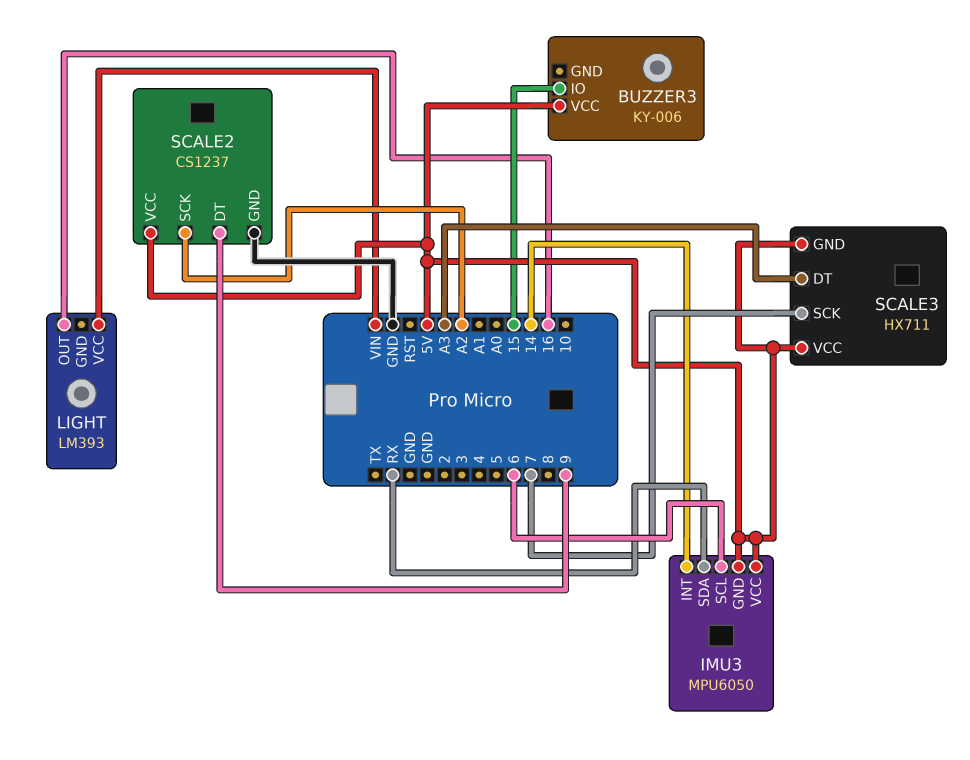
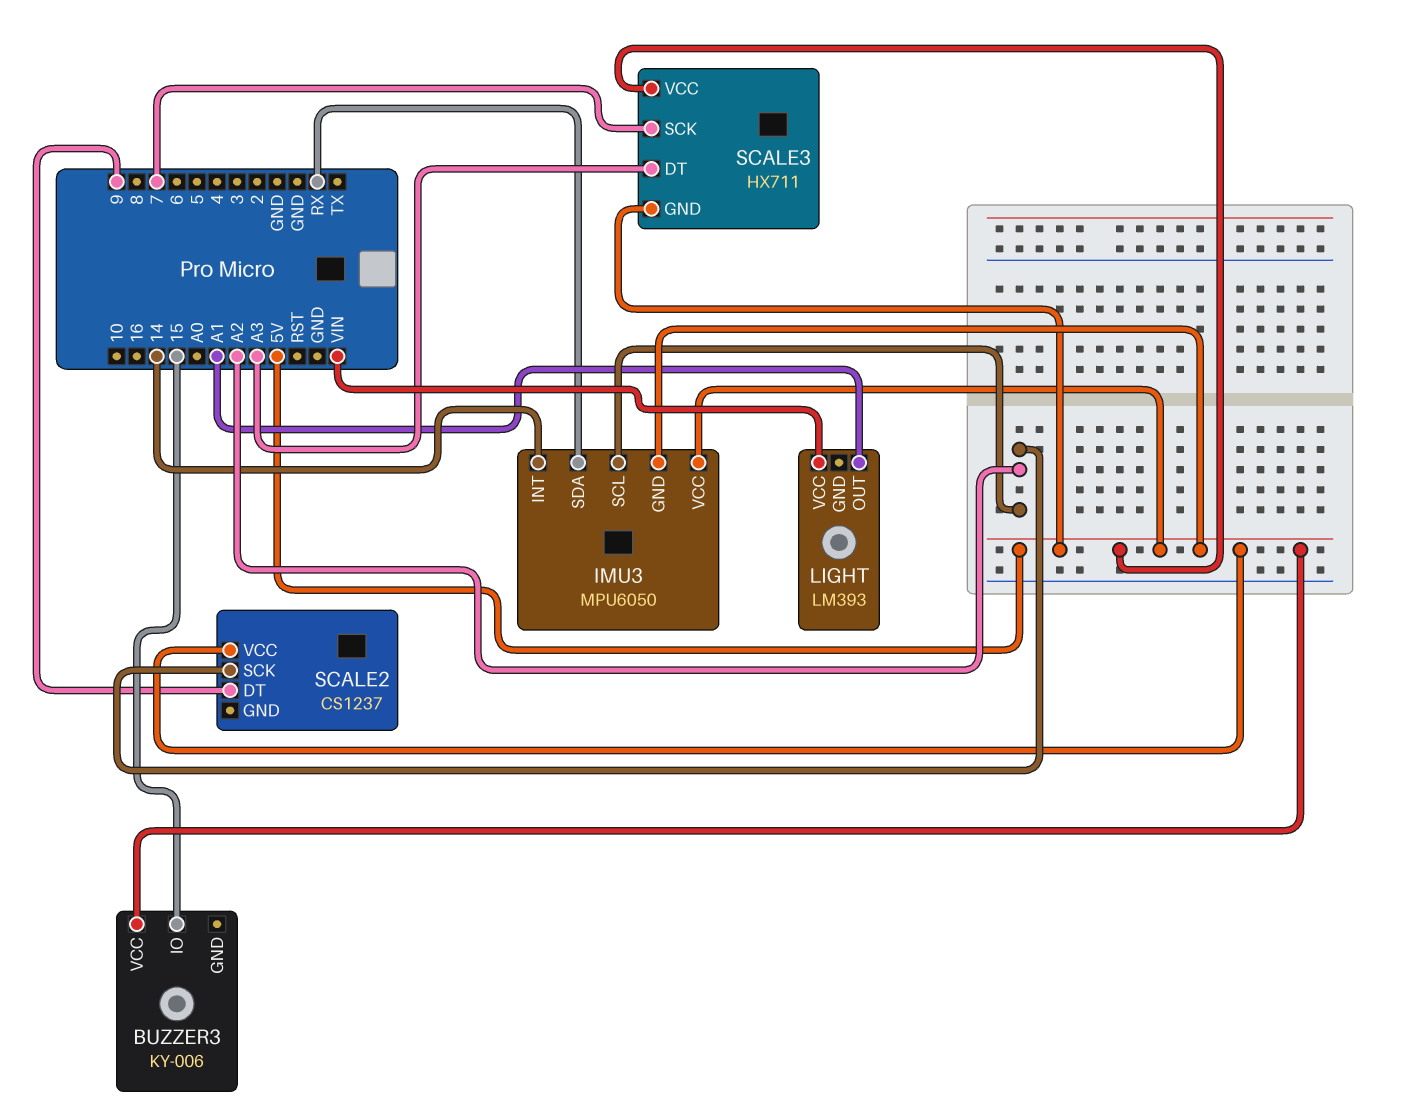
IMU3 pin SCL: 6 -> A2
LIGHT pin OUT: 16 -> A1
SCALE2 pin GND: GND -> none

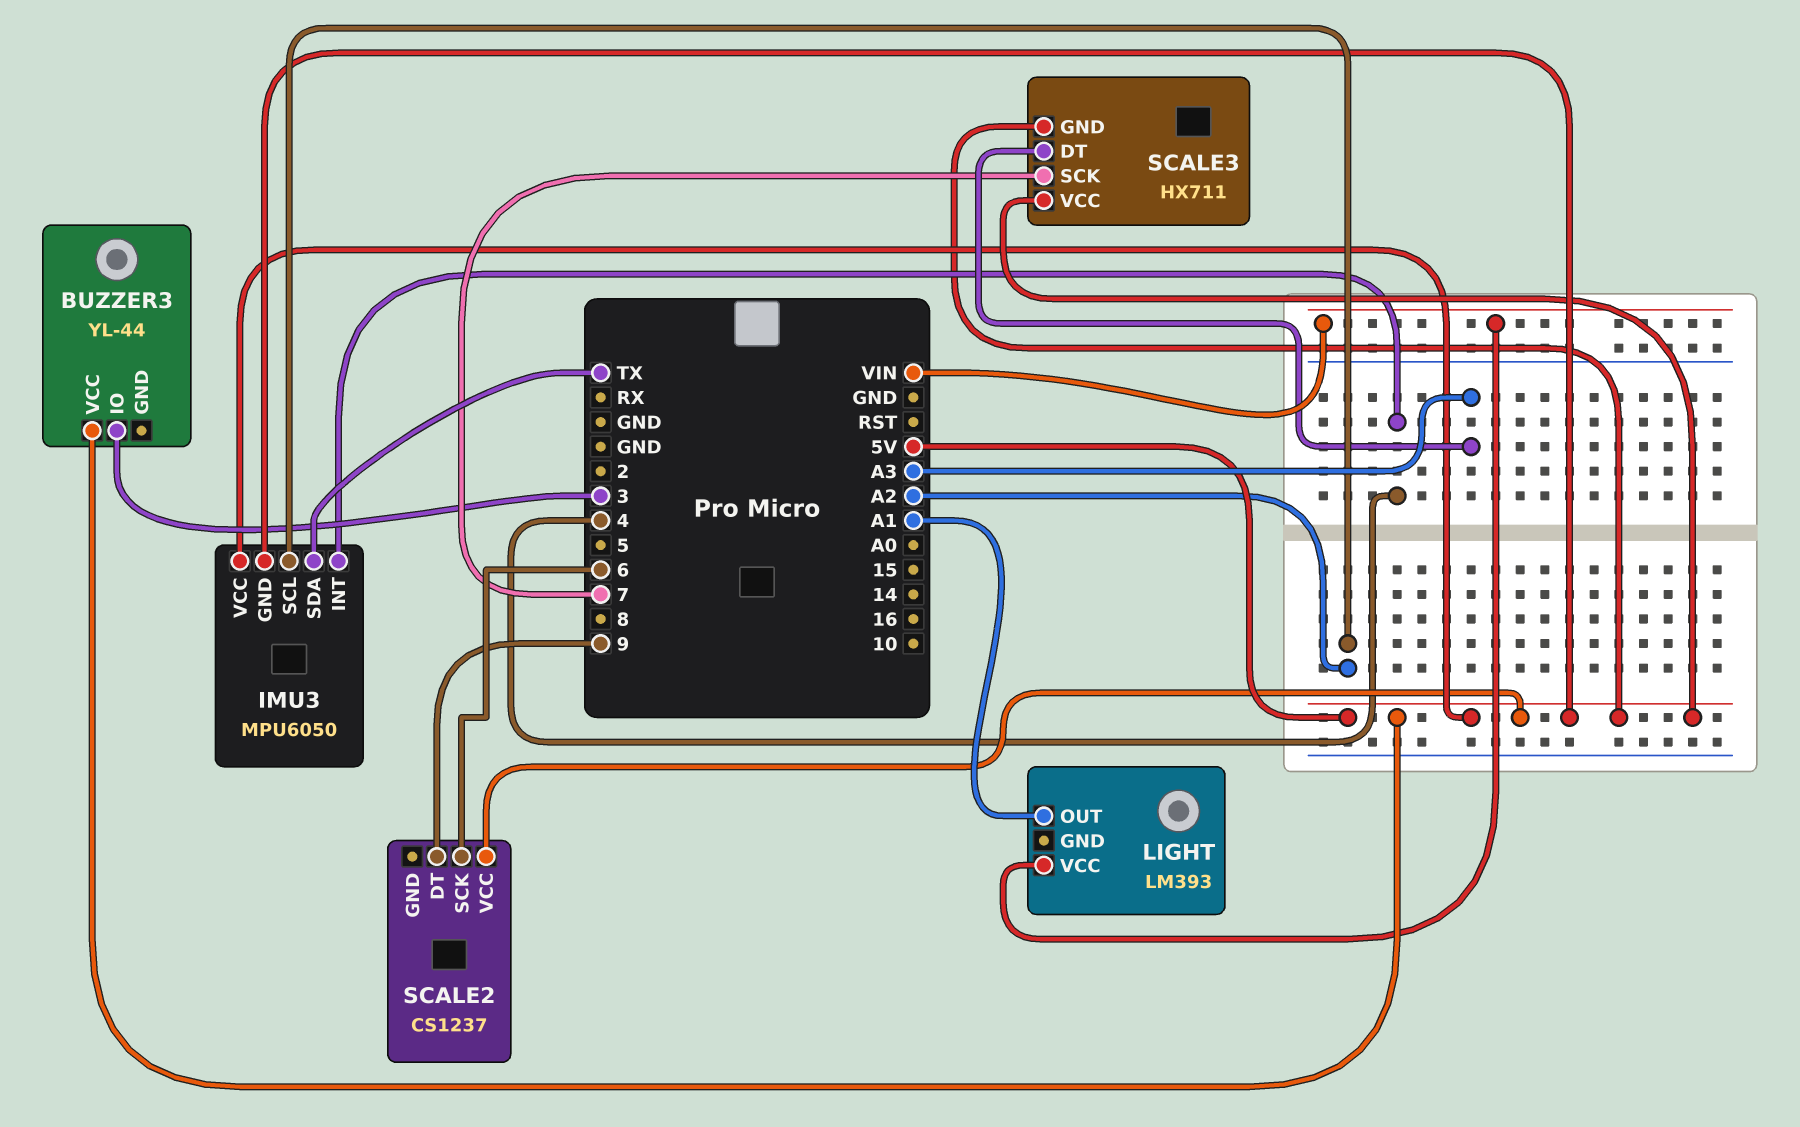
BUZZER3: KY-006 -> YL-44
BUZZER3 pin IO: 15 -> 3
IMU3 pin INT: 14 -> 4
IMU3 pin SDA: RX -> TX
SCALE2 pin SCK: A2 -> 6

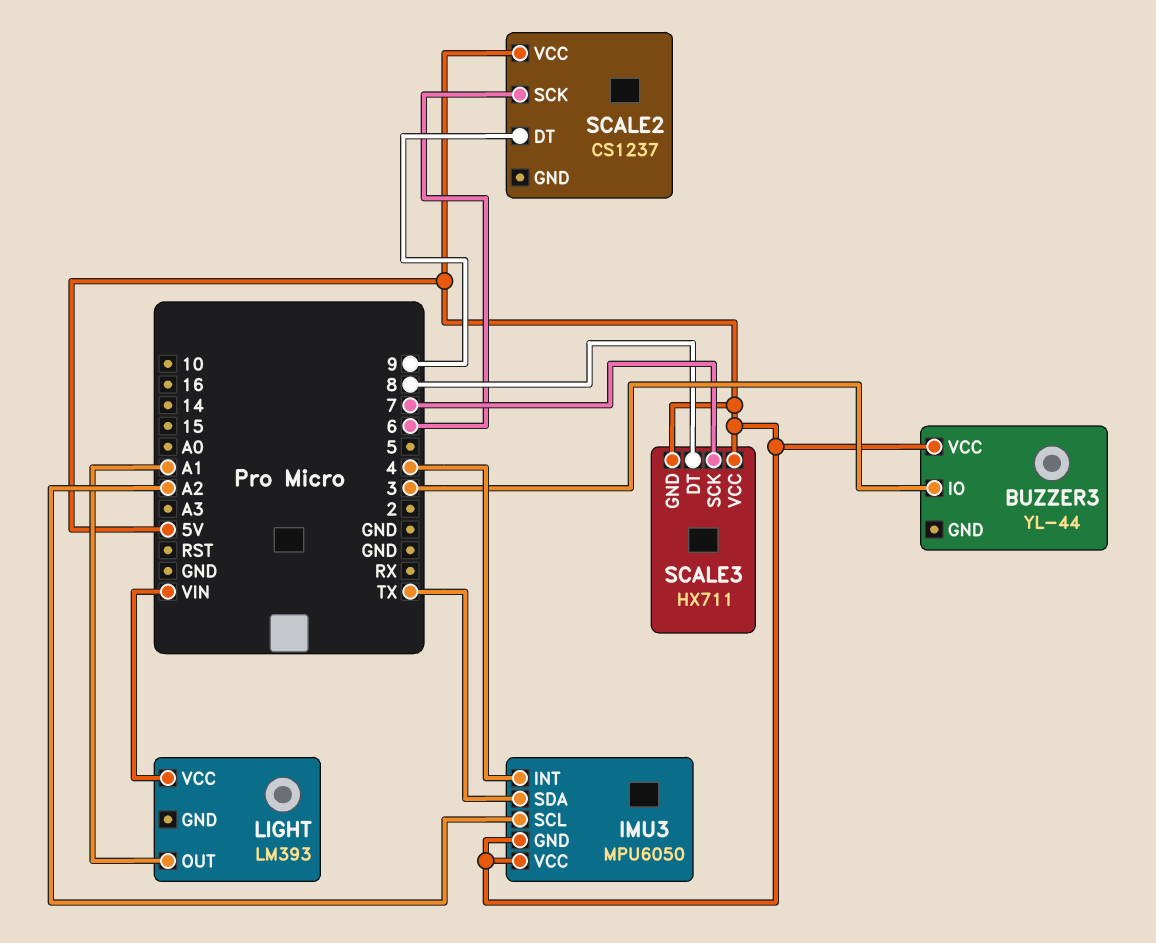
SCALE3 pin DT: A3 -> 8

